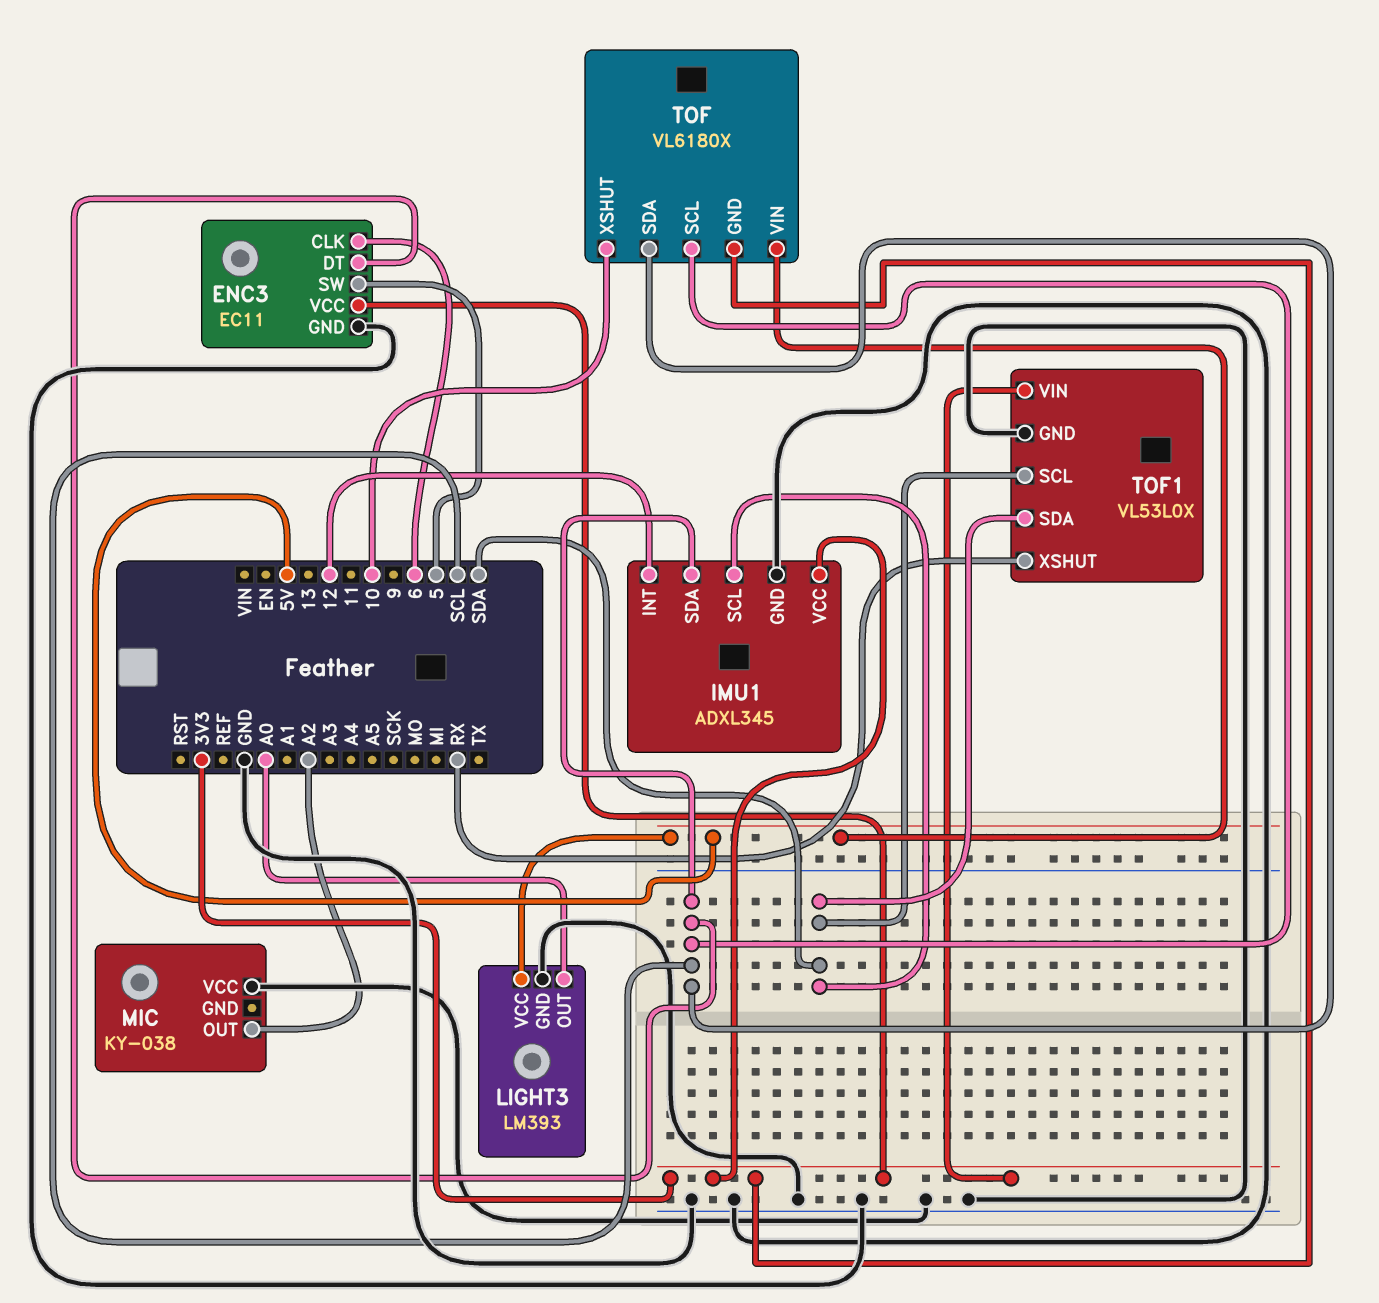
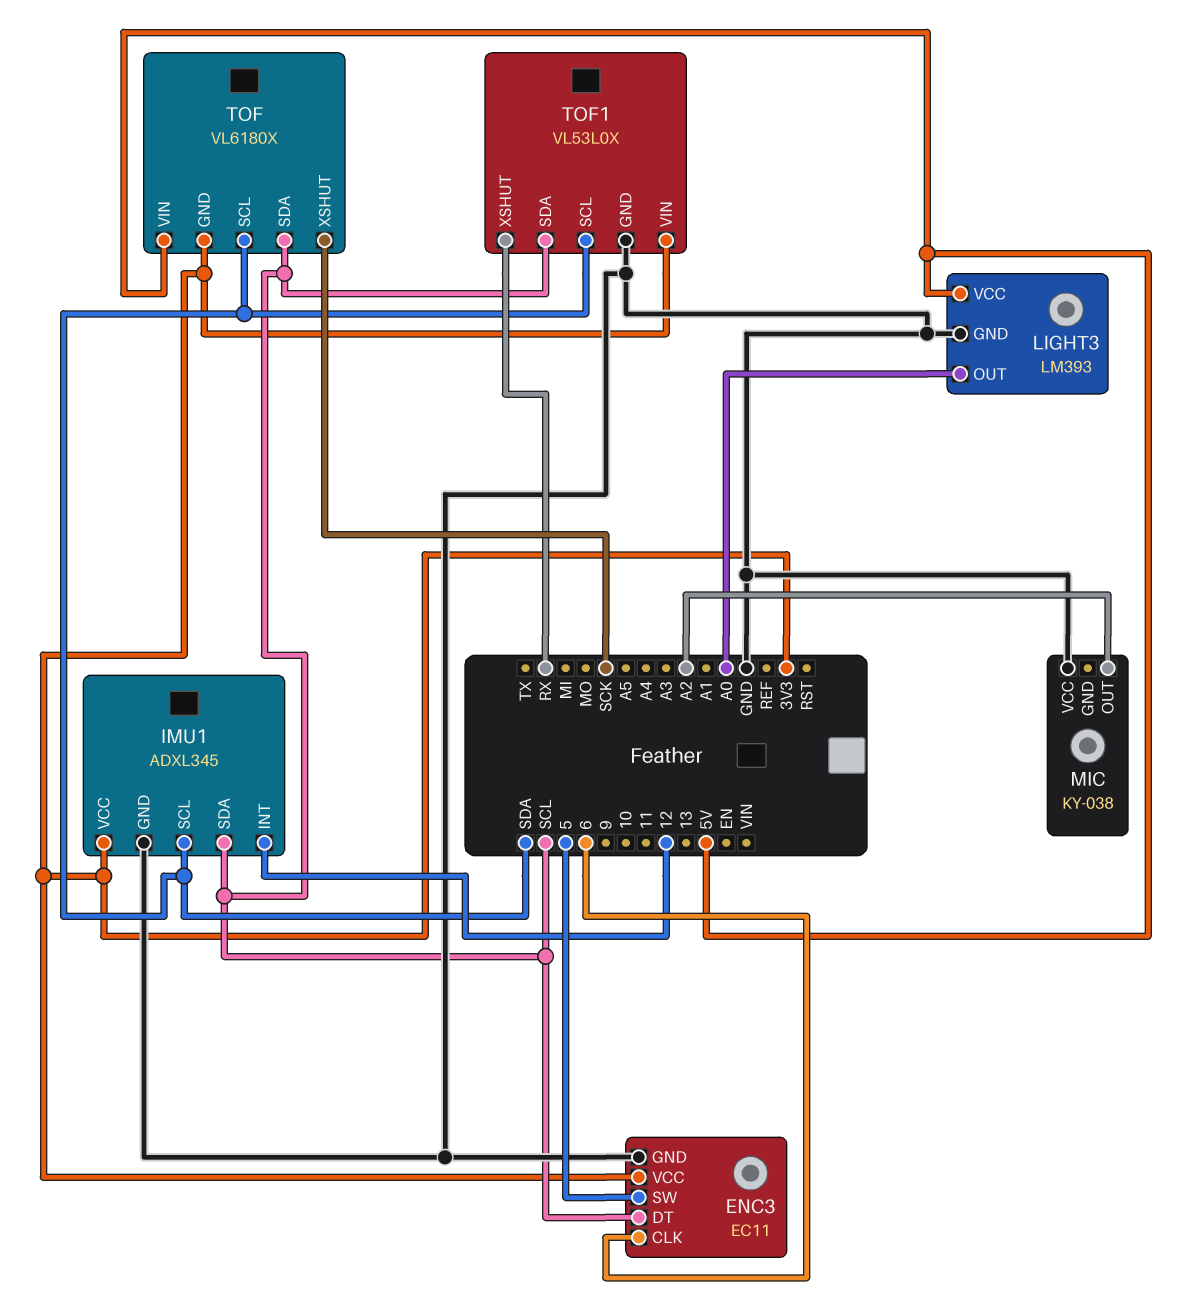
TOF pin SCL: SCL -> SDA
TOF pin XSHUT: 10 -> SCK
TOF1 pin SDA: SDA -> SCL

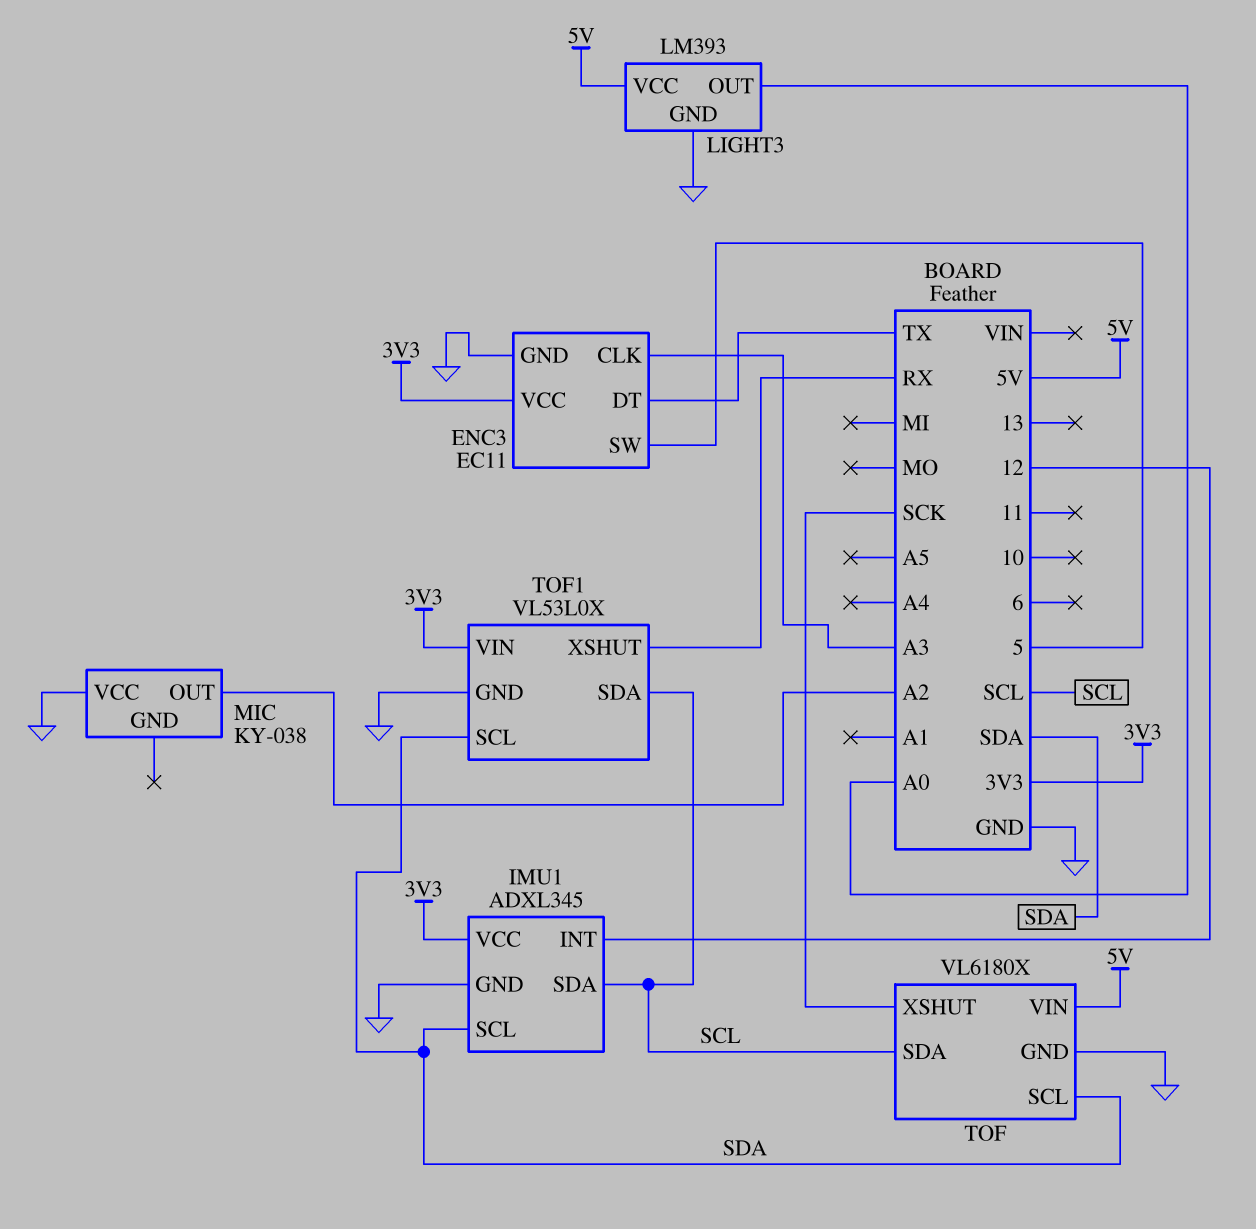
ENC3 pin CLK: 6 -> A3
ENC3 pin DT: SCL -> TX
TOF pin GND: 3V3 -> GND

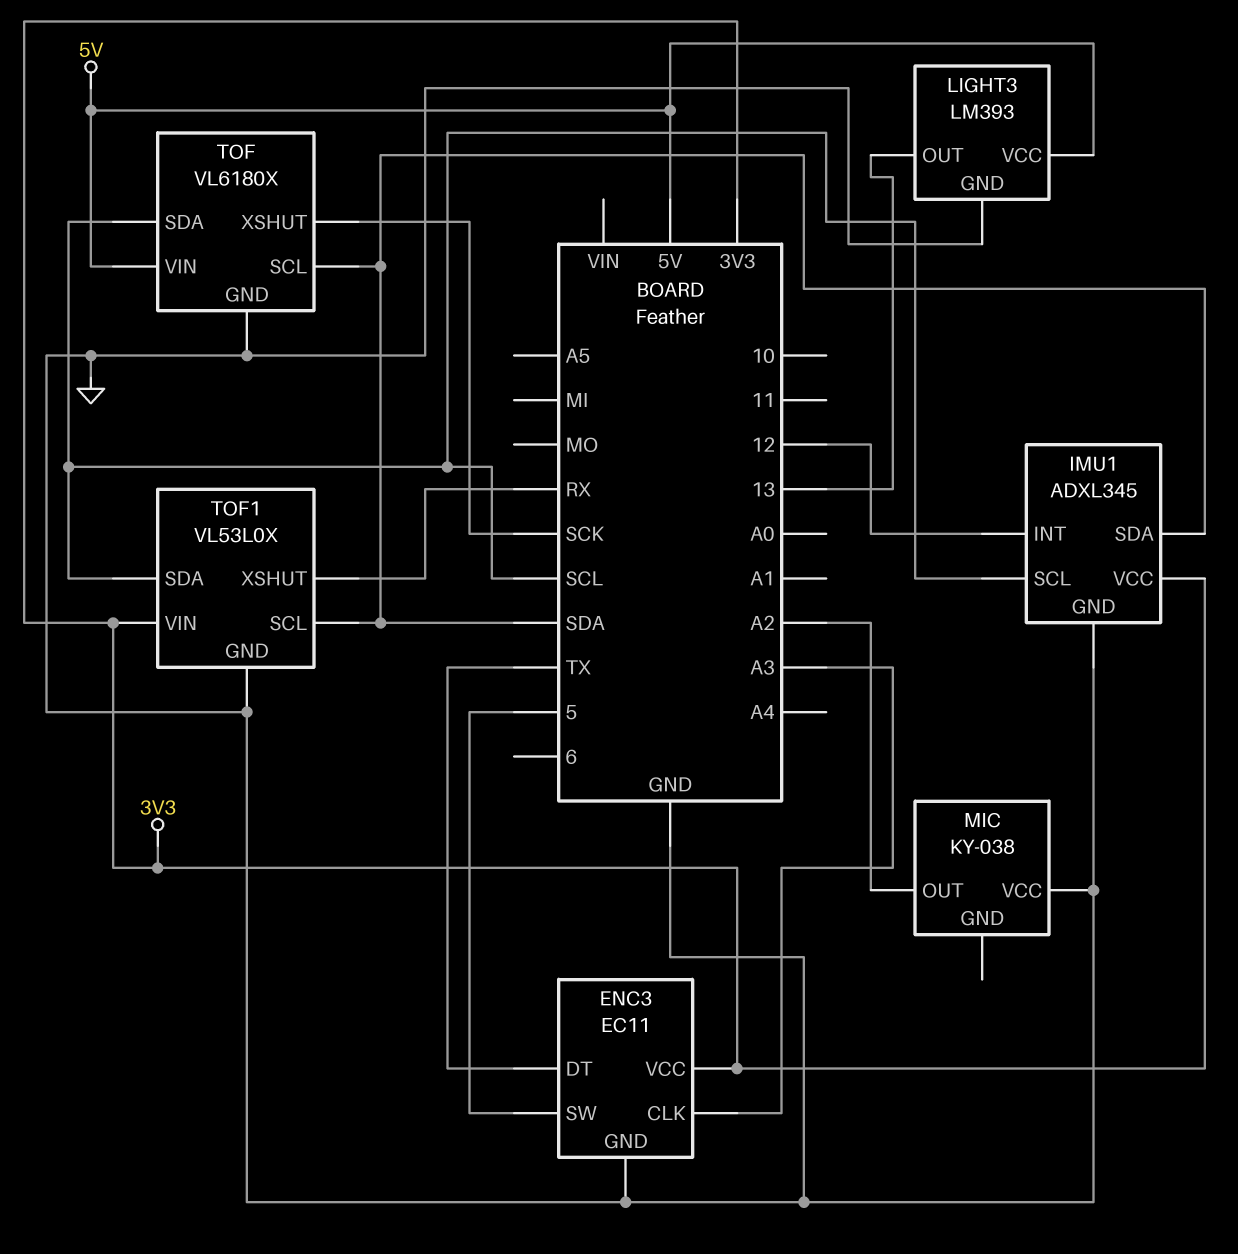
IMU1 pin SCL: SDA -> SCL
IMU1 pin SDA: SCL -> SDA
LIGHT3 pin OUT: A0 -> 13

